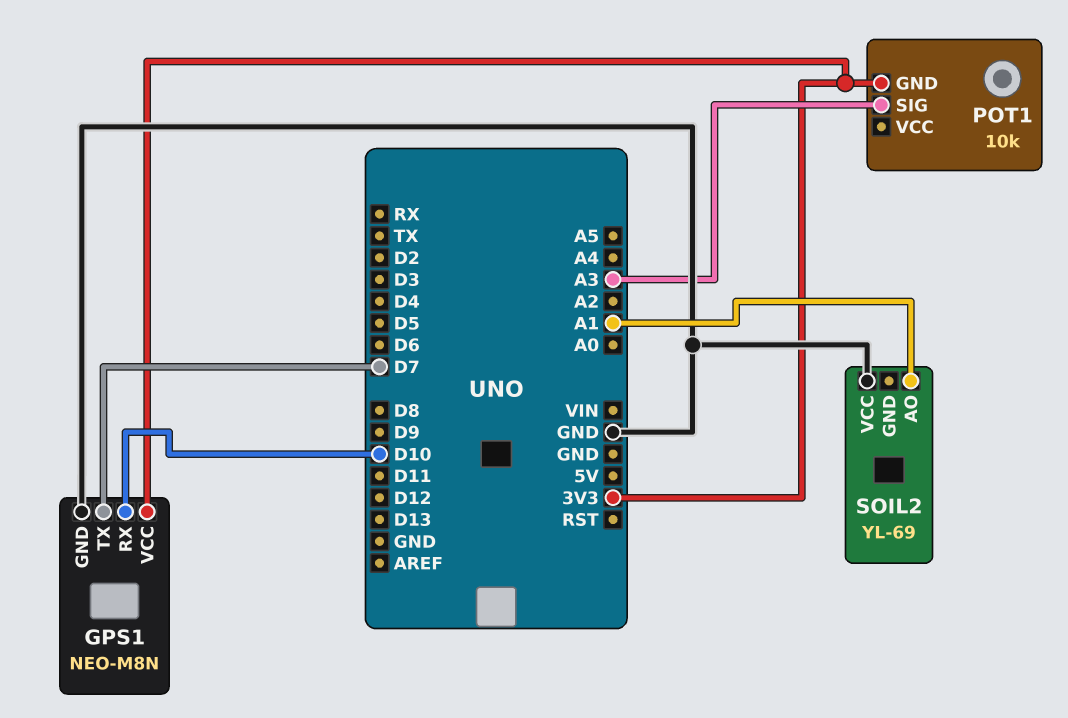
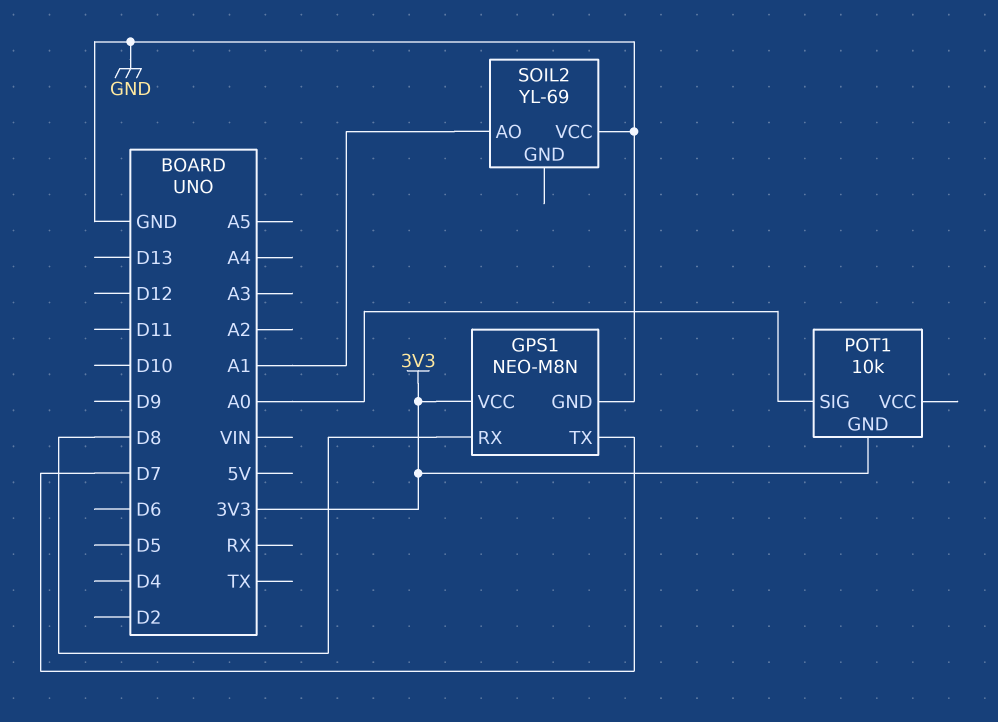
GPS1 pin RX: D10 -> D8
POT1 pin SIG: A3 -> A0

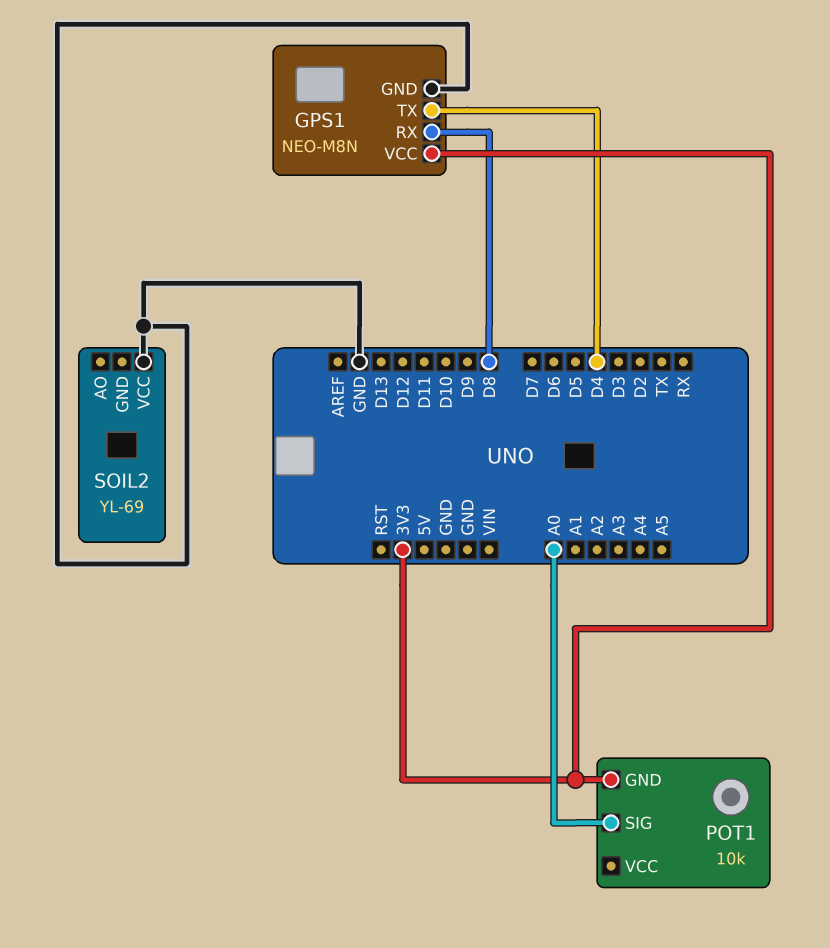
GPS1 pin TX: D7 -> D4
SOIL2 pin AO: A1 -> none

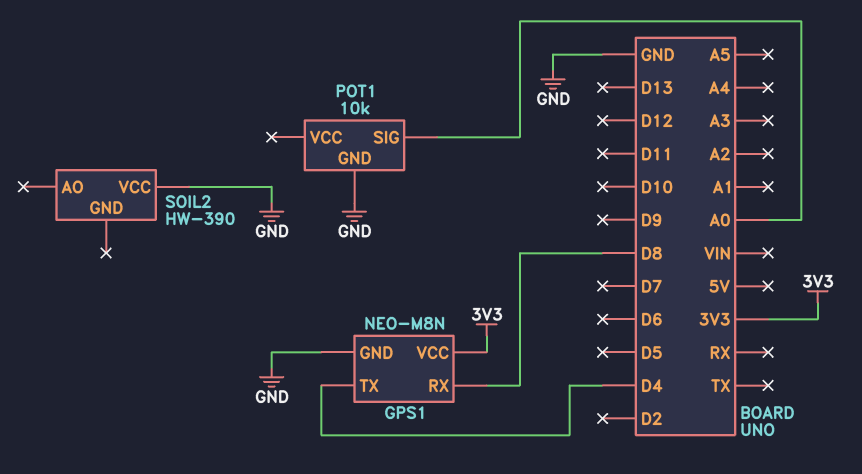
POT1 pin GND: 3V3 -> GND
SOIL2: YL-69 -> HW-390

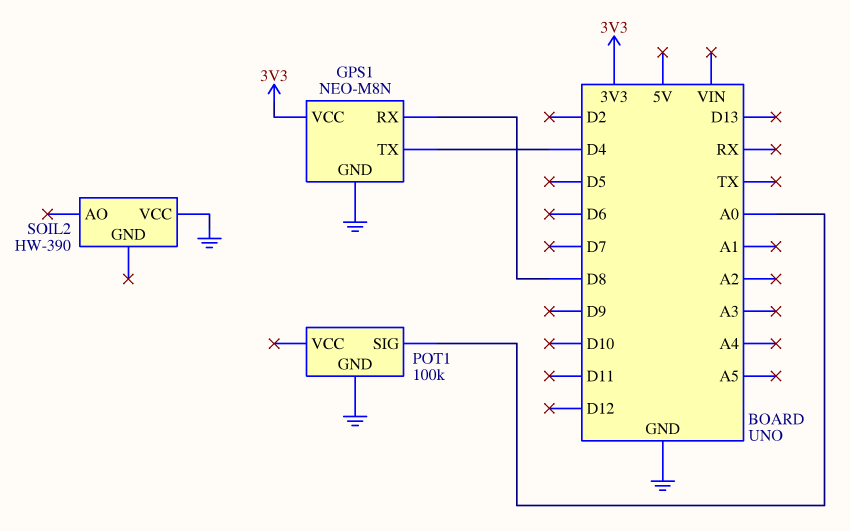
POT1: 10k -> 100k

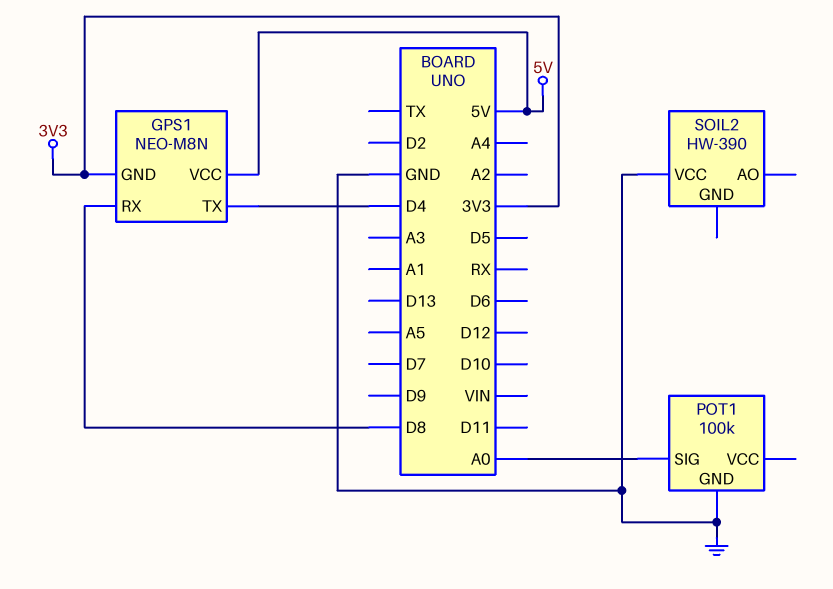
GPS1 pin GND: GND -> 3V3
GPS1 pin VCC: 3V3 -> 5V

